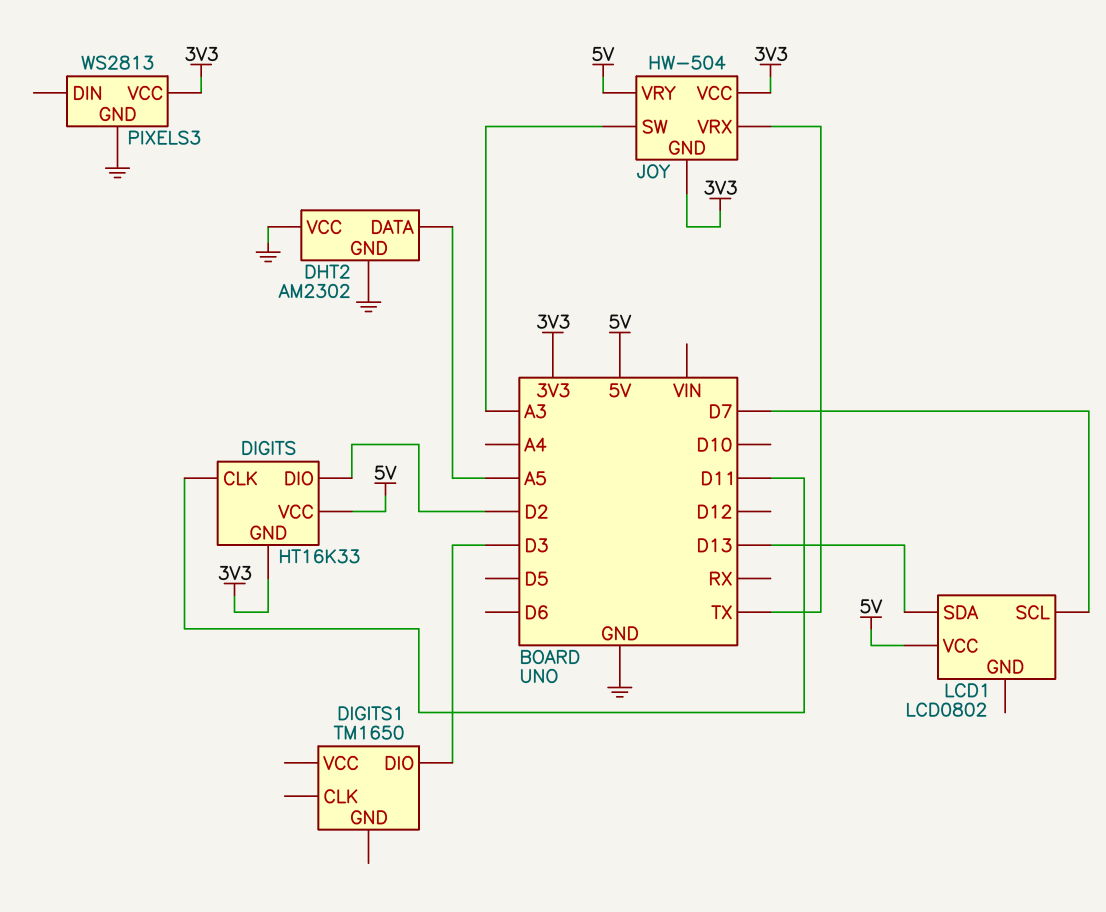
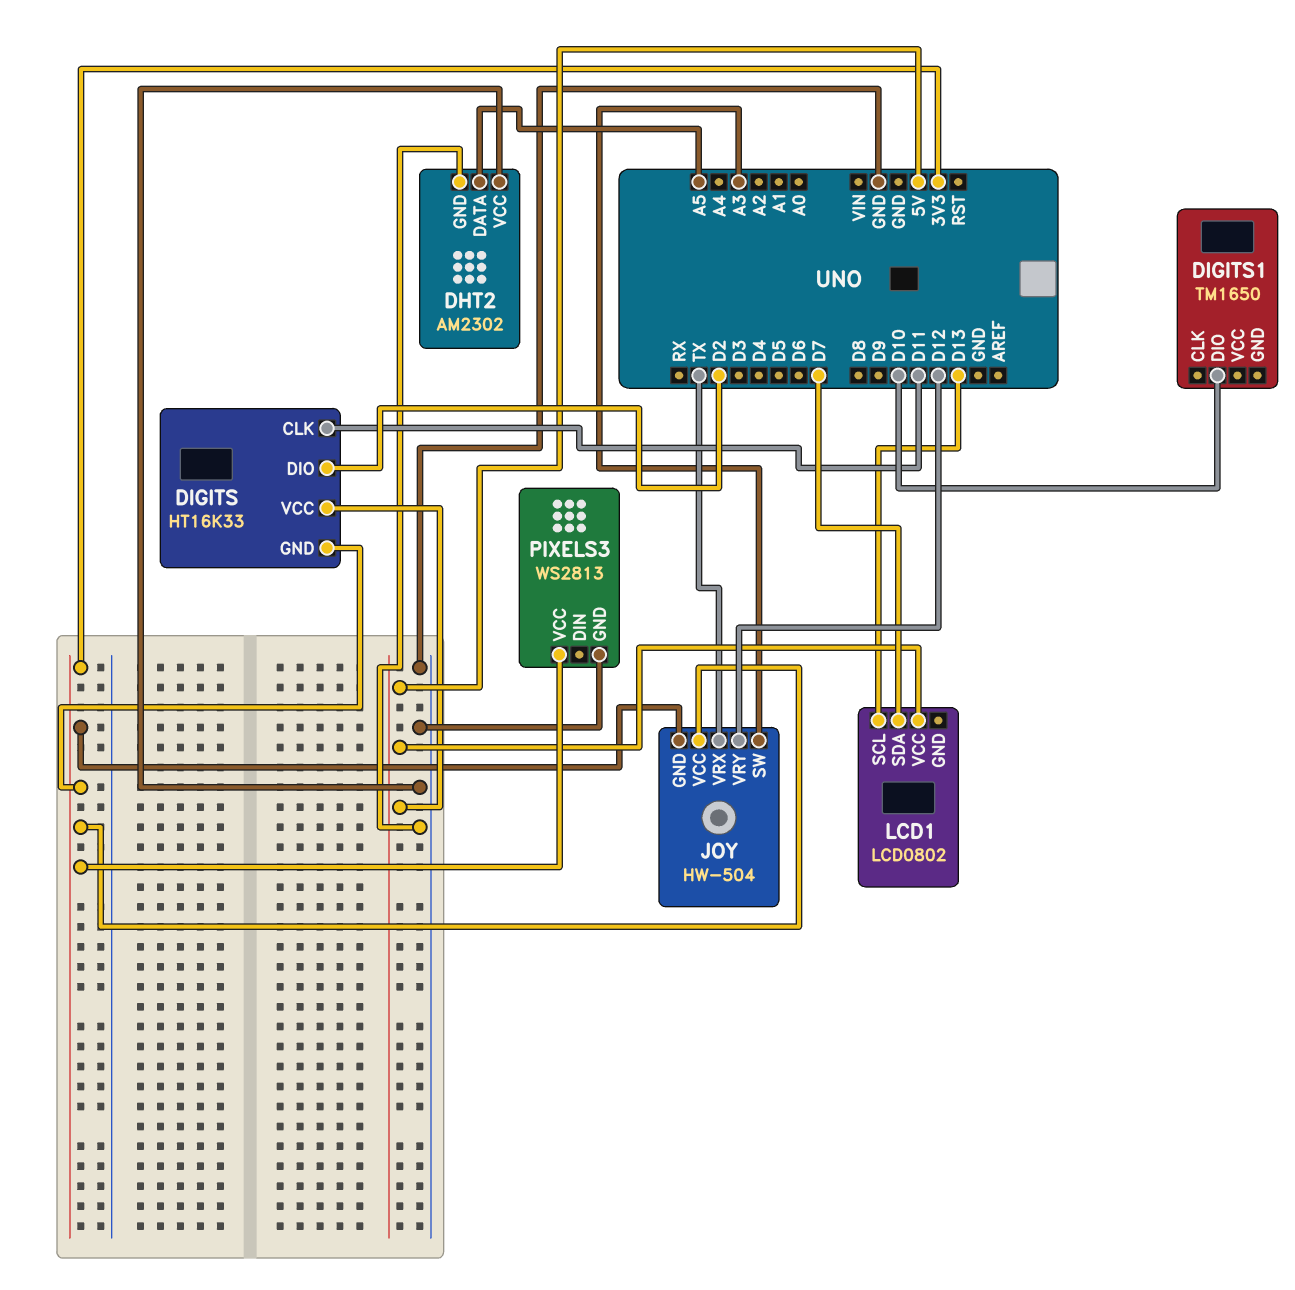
DIGITS1 pin DIO: D3 -> D10
JOY pin VRY: 5V -> D12
LCD1 pin SCL: D7 -> D13
LCD1 pin SDA: D13 -> D7

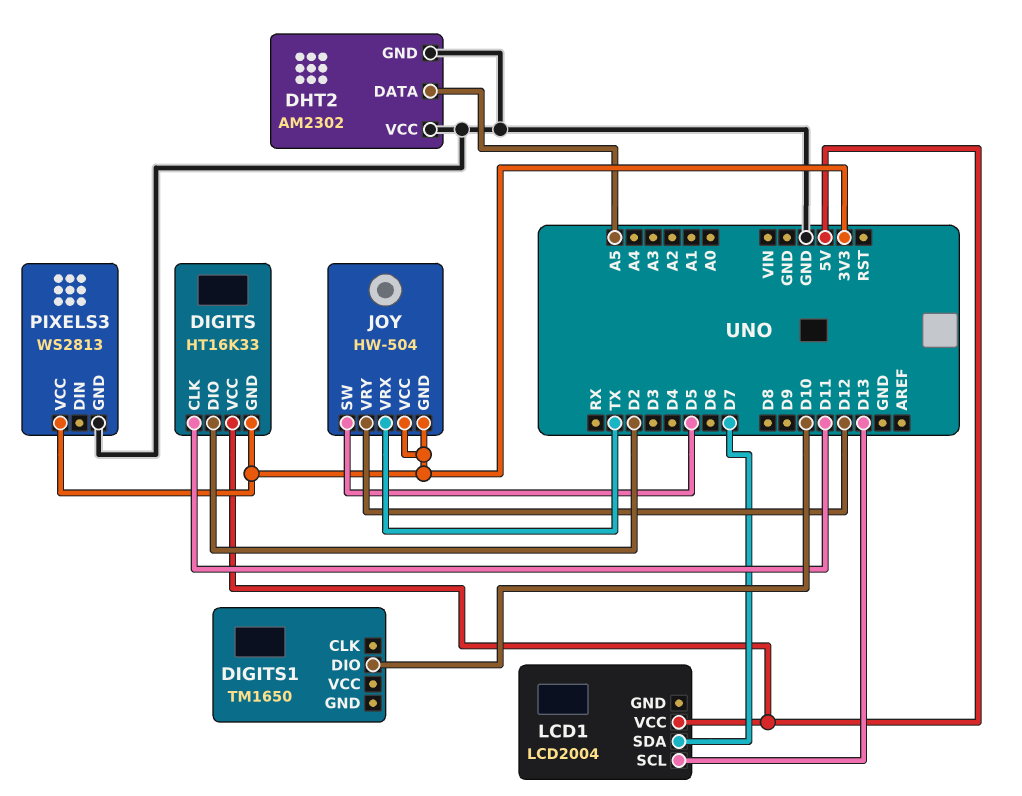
JOY pin SW: A3 -> D5
LCD1: LCD0802 -> LCD2004

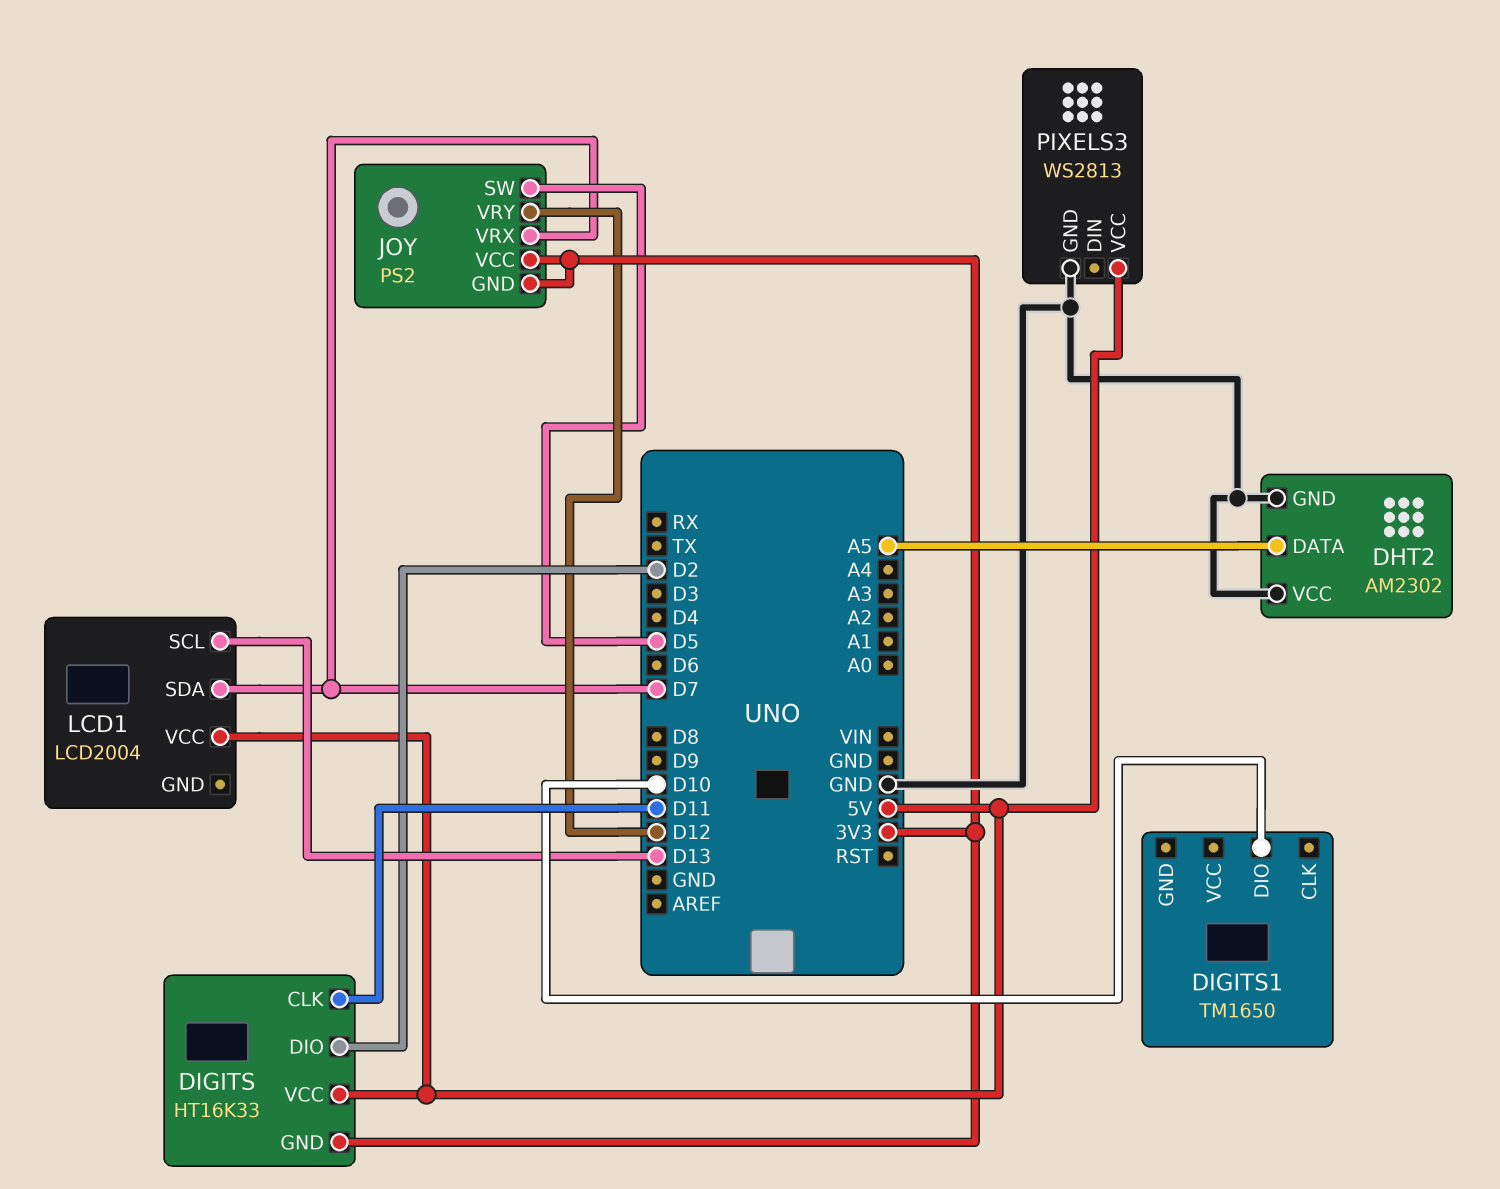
JOY: HW-504 -> PS2
JOY pin VRX: TX -> D7
PIXELS3 pin VCC: 3V3 -> 5V

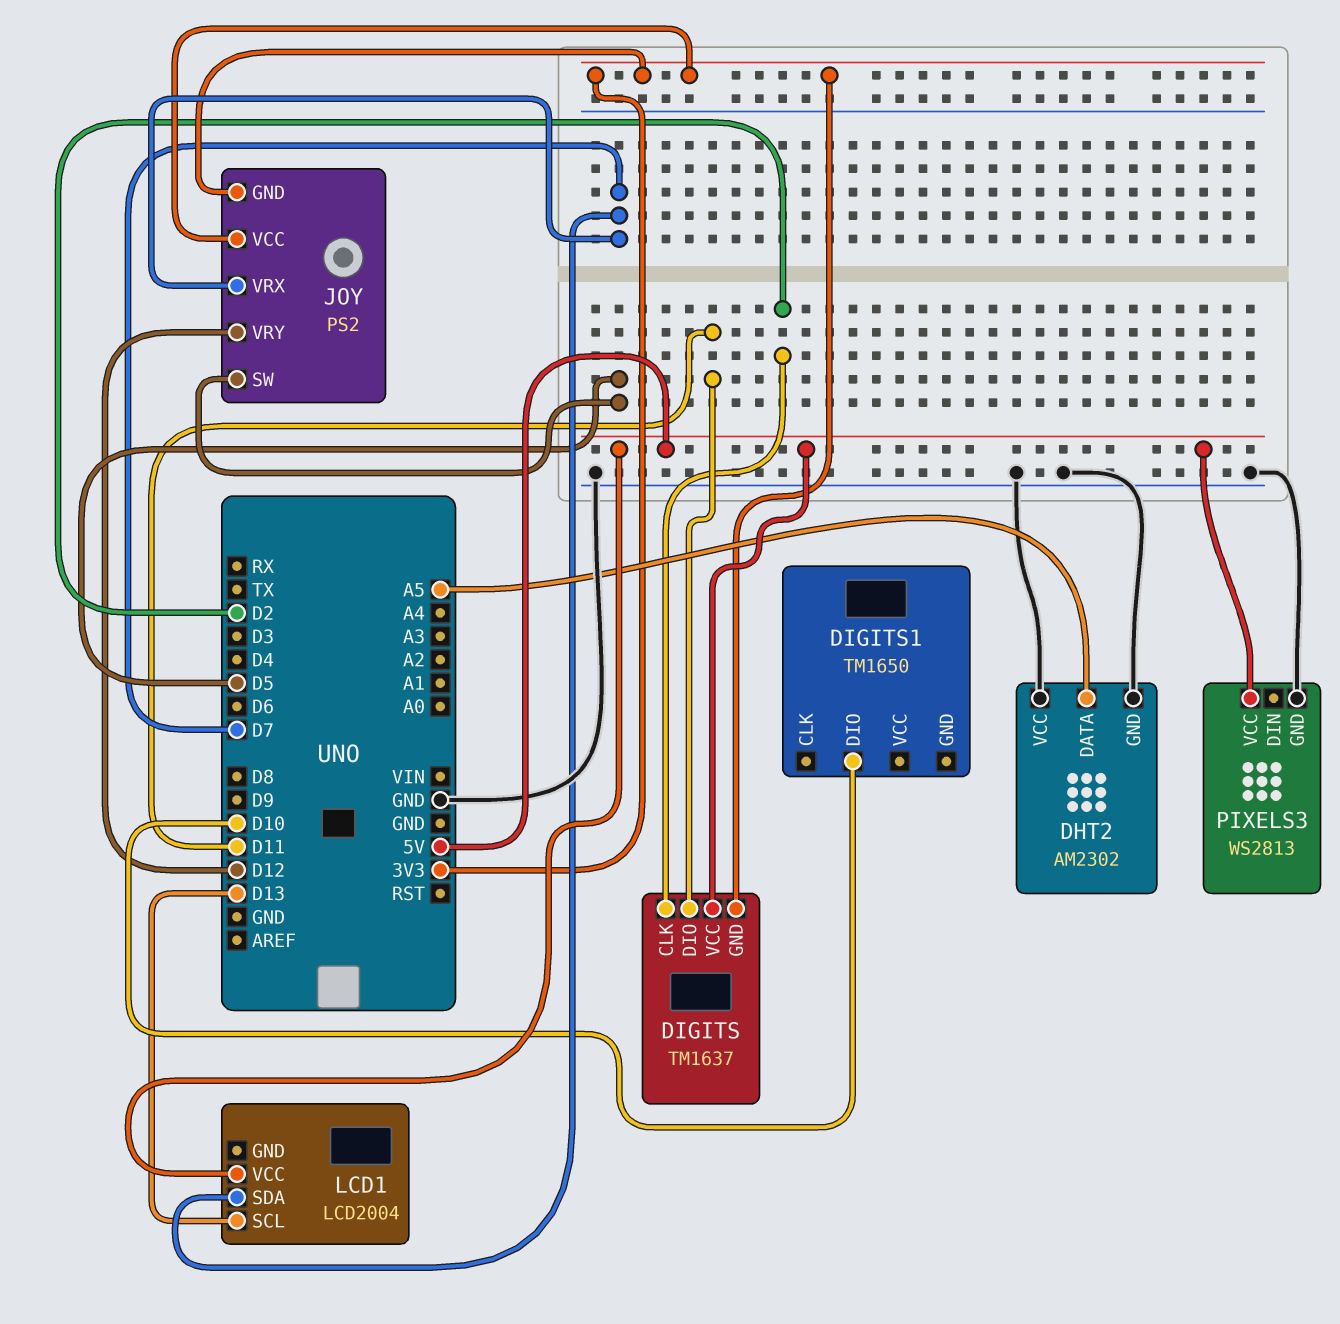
DIGITS: HT16K33 -> TM1637
DIGITS pin CLK: D11 -> D2
DIGITS pin DIO: D2 -> D11

